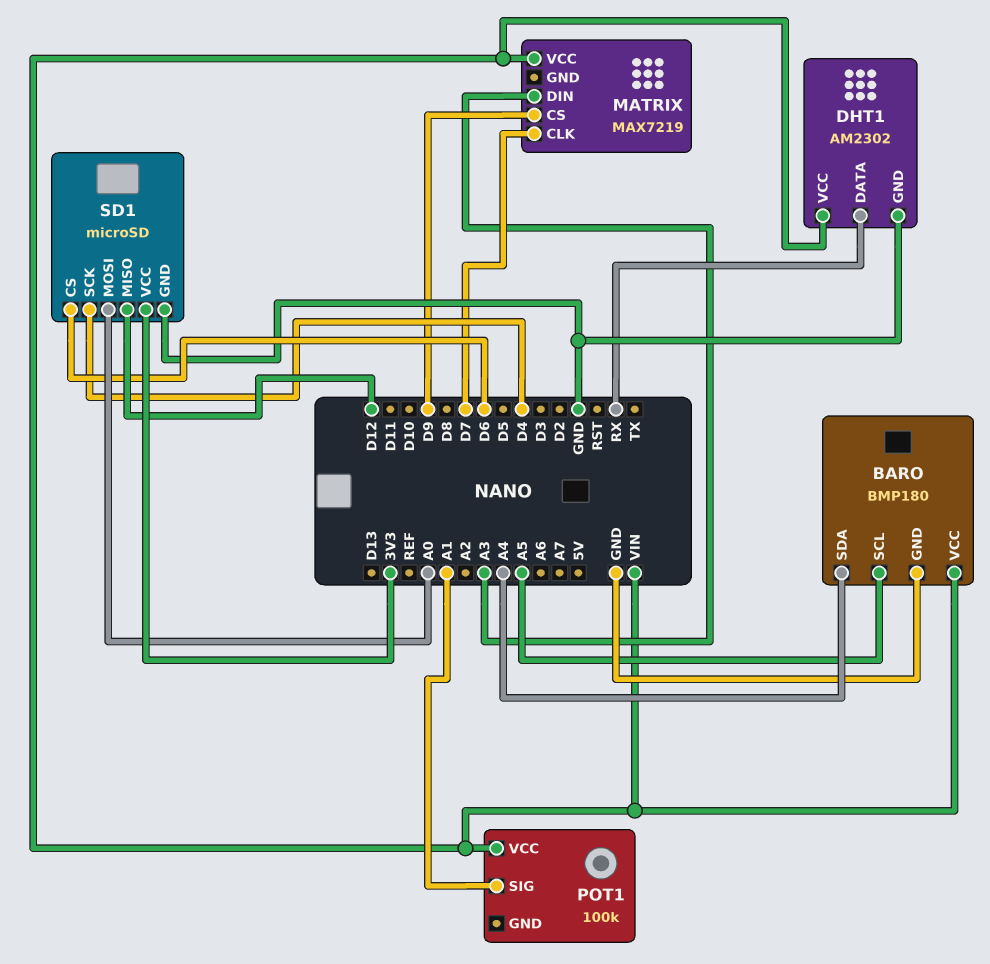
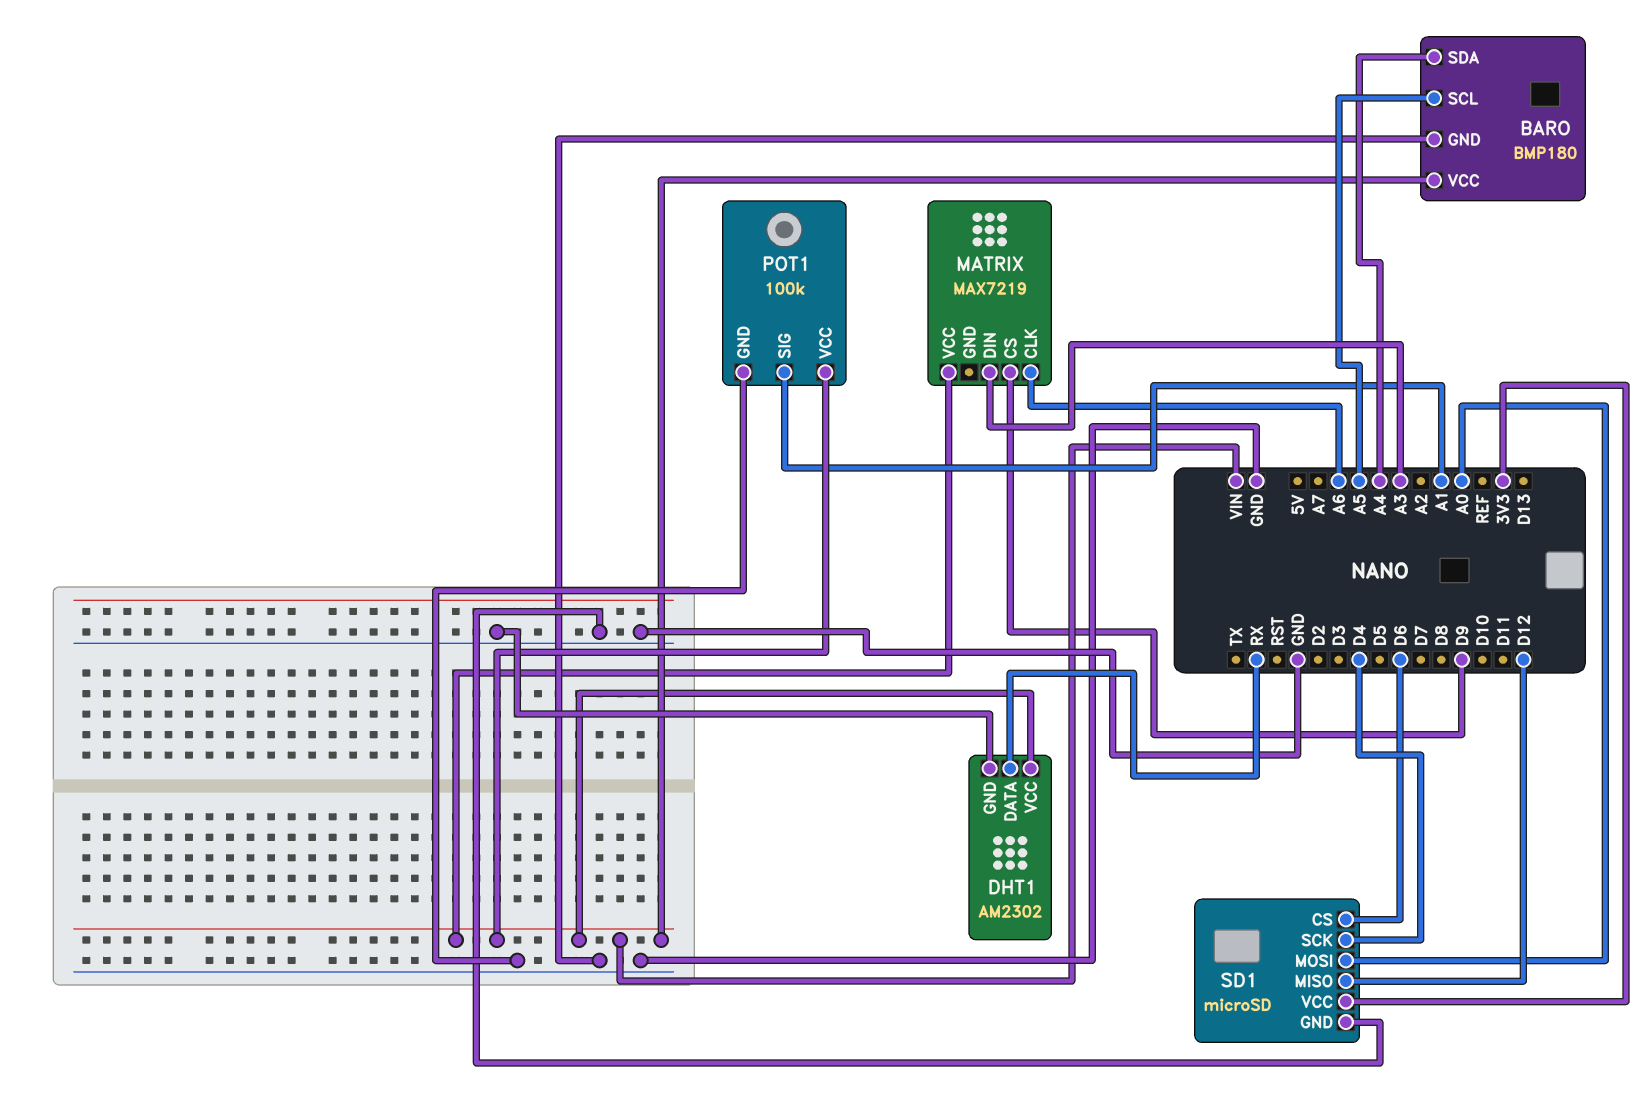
MATRIX pin CLK: D7 -> A6
POT1 pin GND: none -> GND

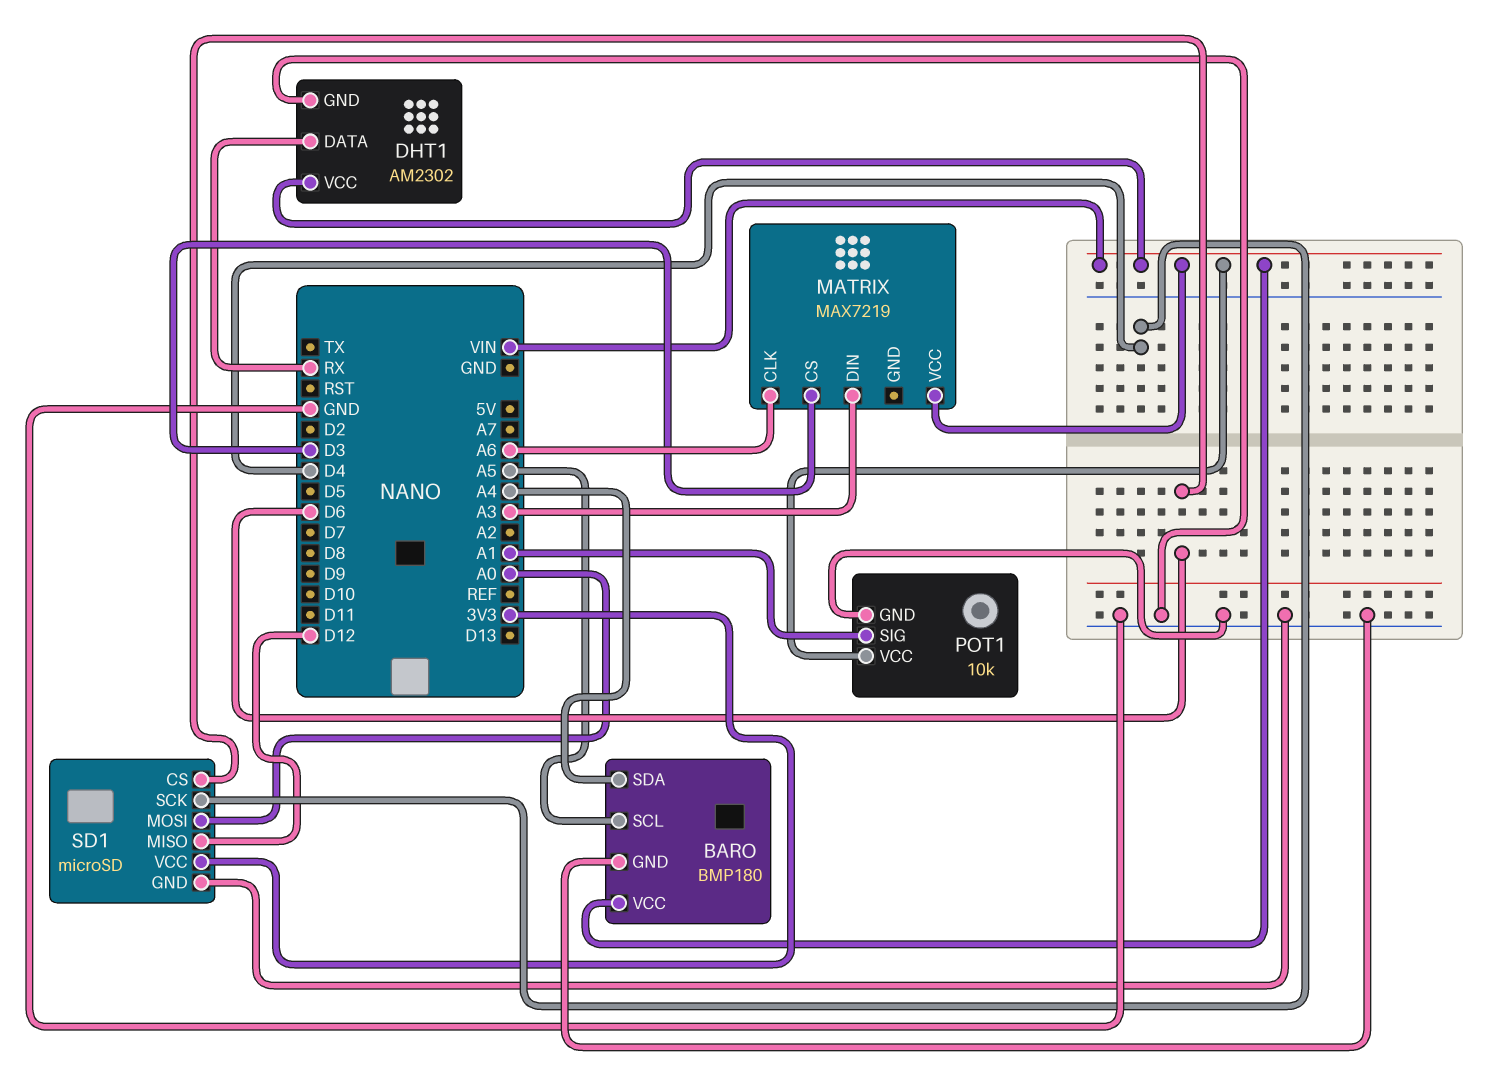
MATRIX pin CS: D9 -> D3
POT1: 100k -> 10k

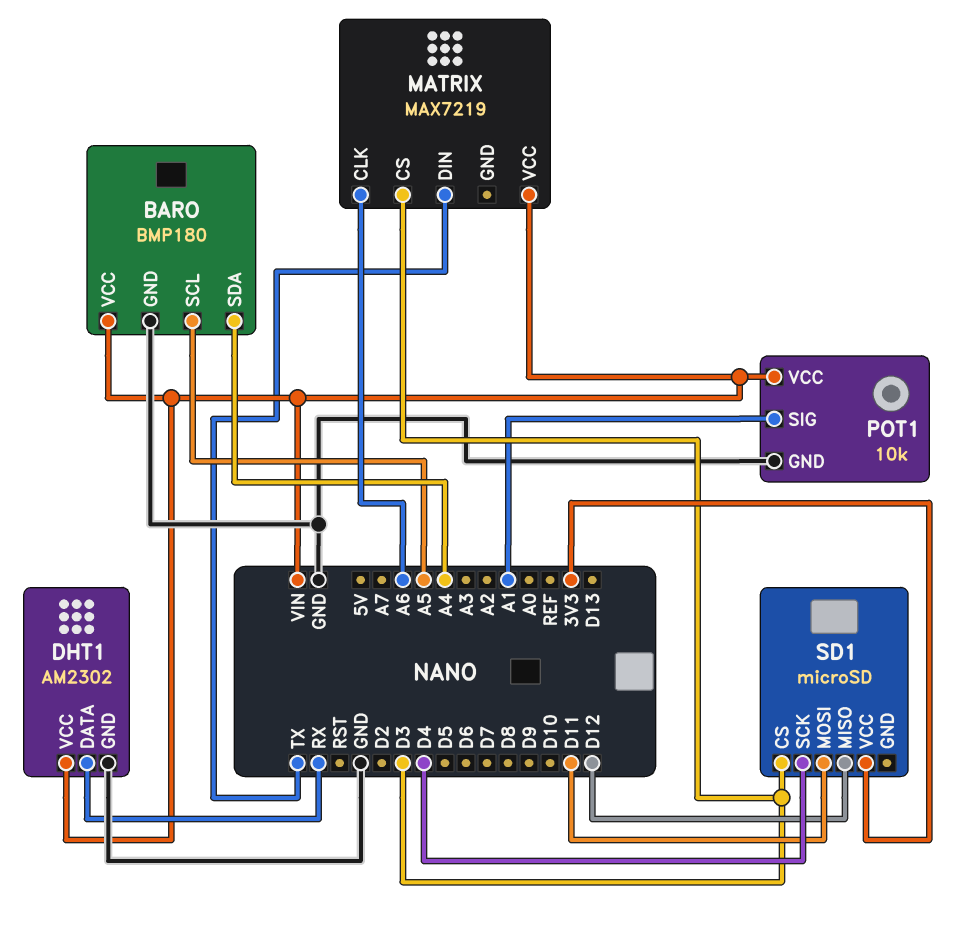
MATRIX pin DIN: A3 -> TX
SD1 pin CS: D6 -> D3
SD1 pin GND: GND -> none
SD1 pin MOSI: A0 -> D11

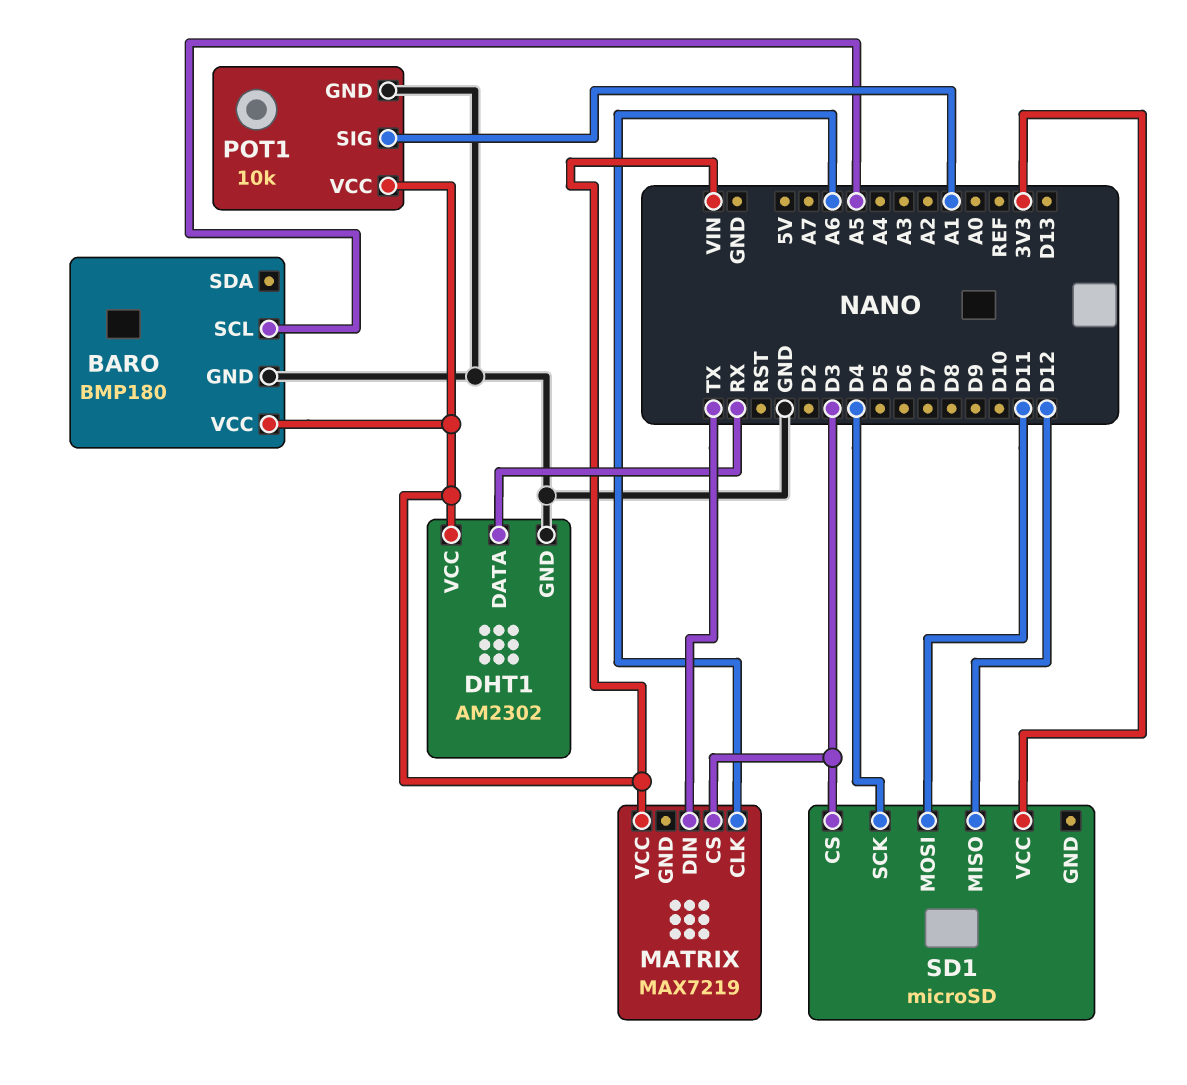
BARO pin SDA: A4 -> none

